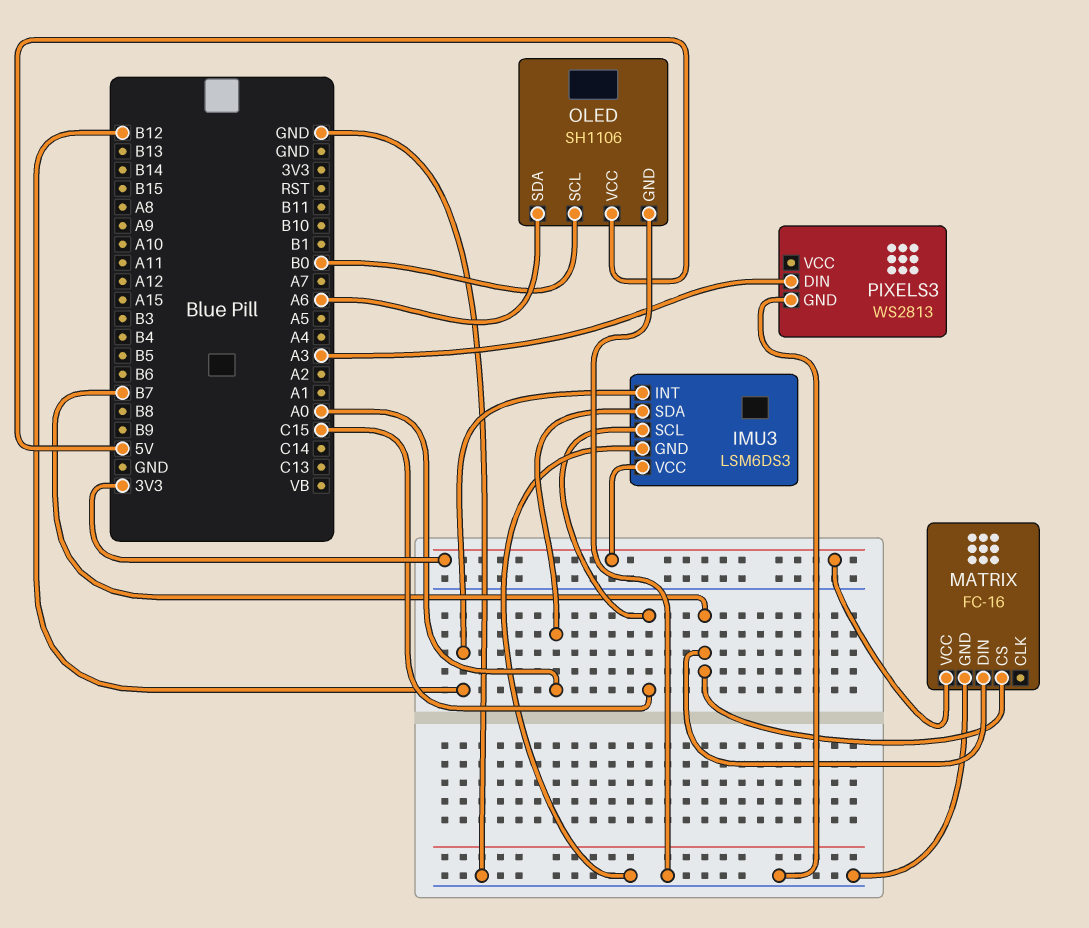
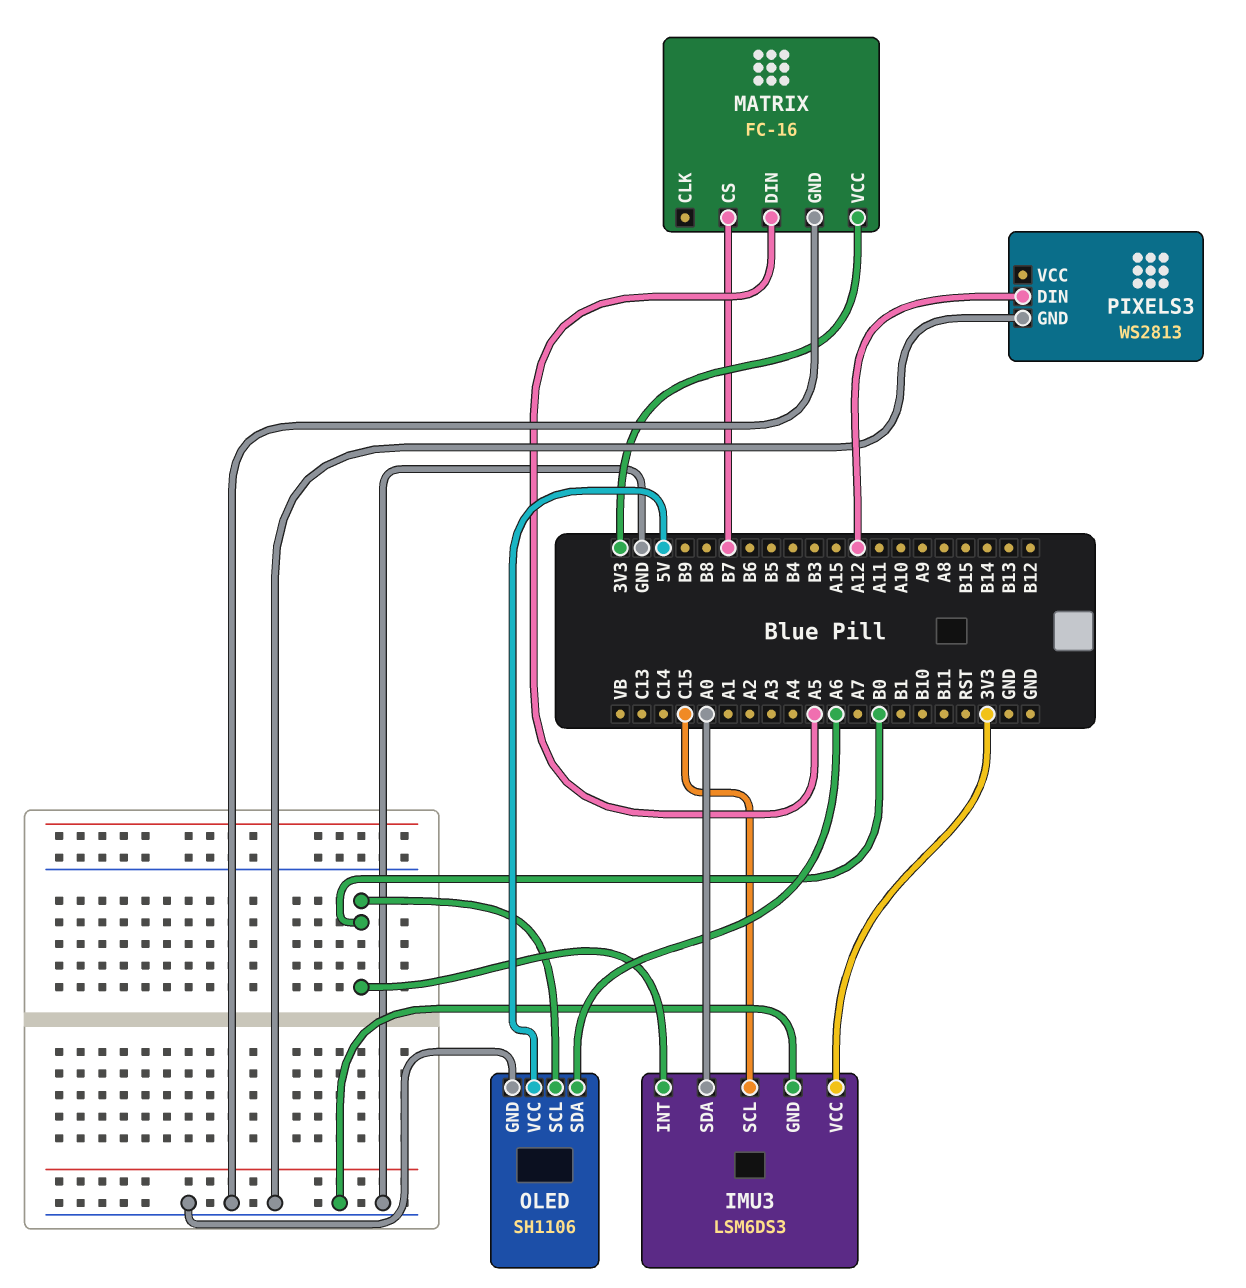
IMU3 pin INT: B12 -> B0
MATRIX pin DIN: B7 -> A5
PIXELS3 pin DIN: A3 -> A12

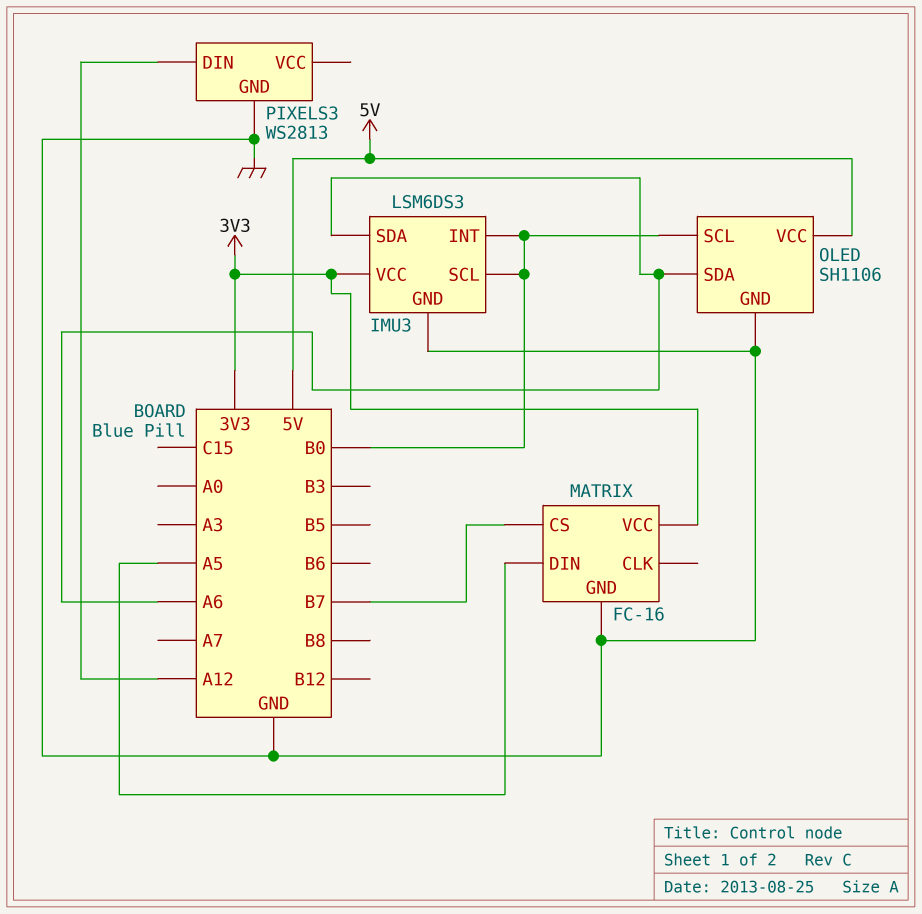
IMU3 pin SCL: C15 -> B0
IMU3 pin SDA: A0 -> A6

